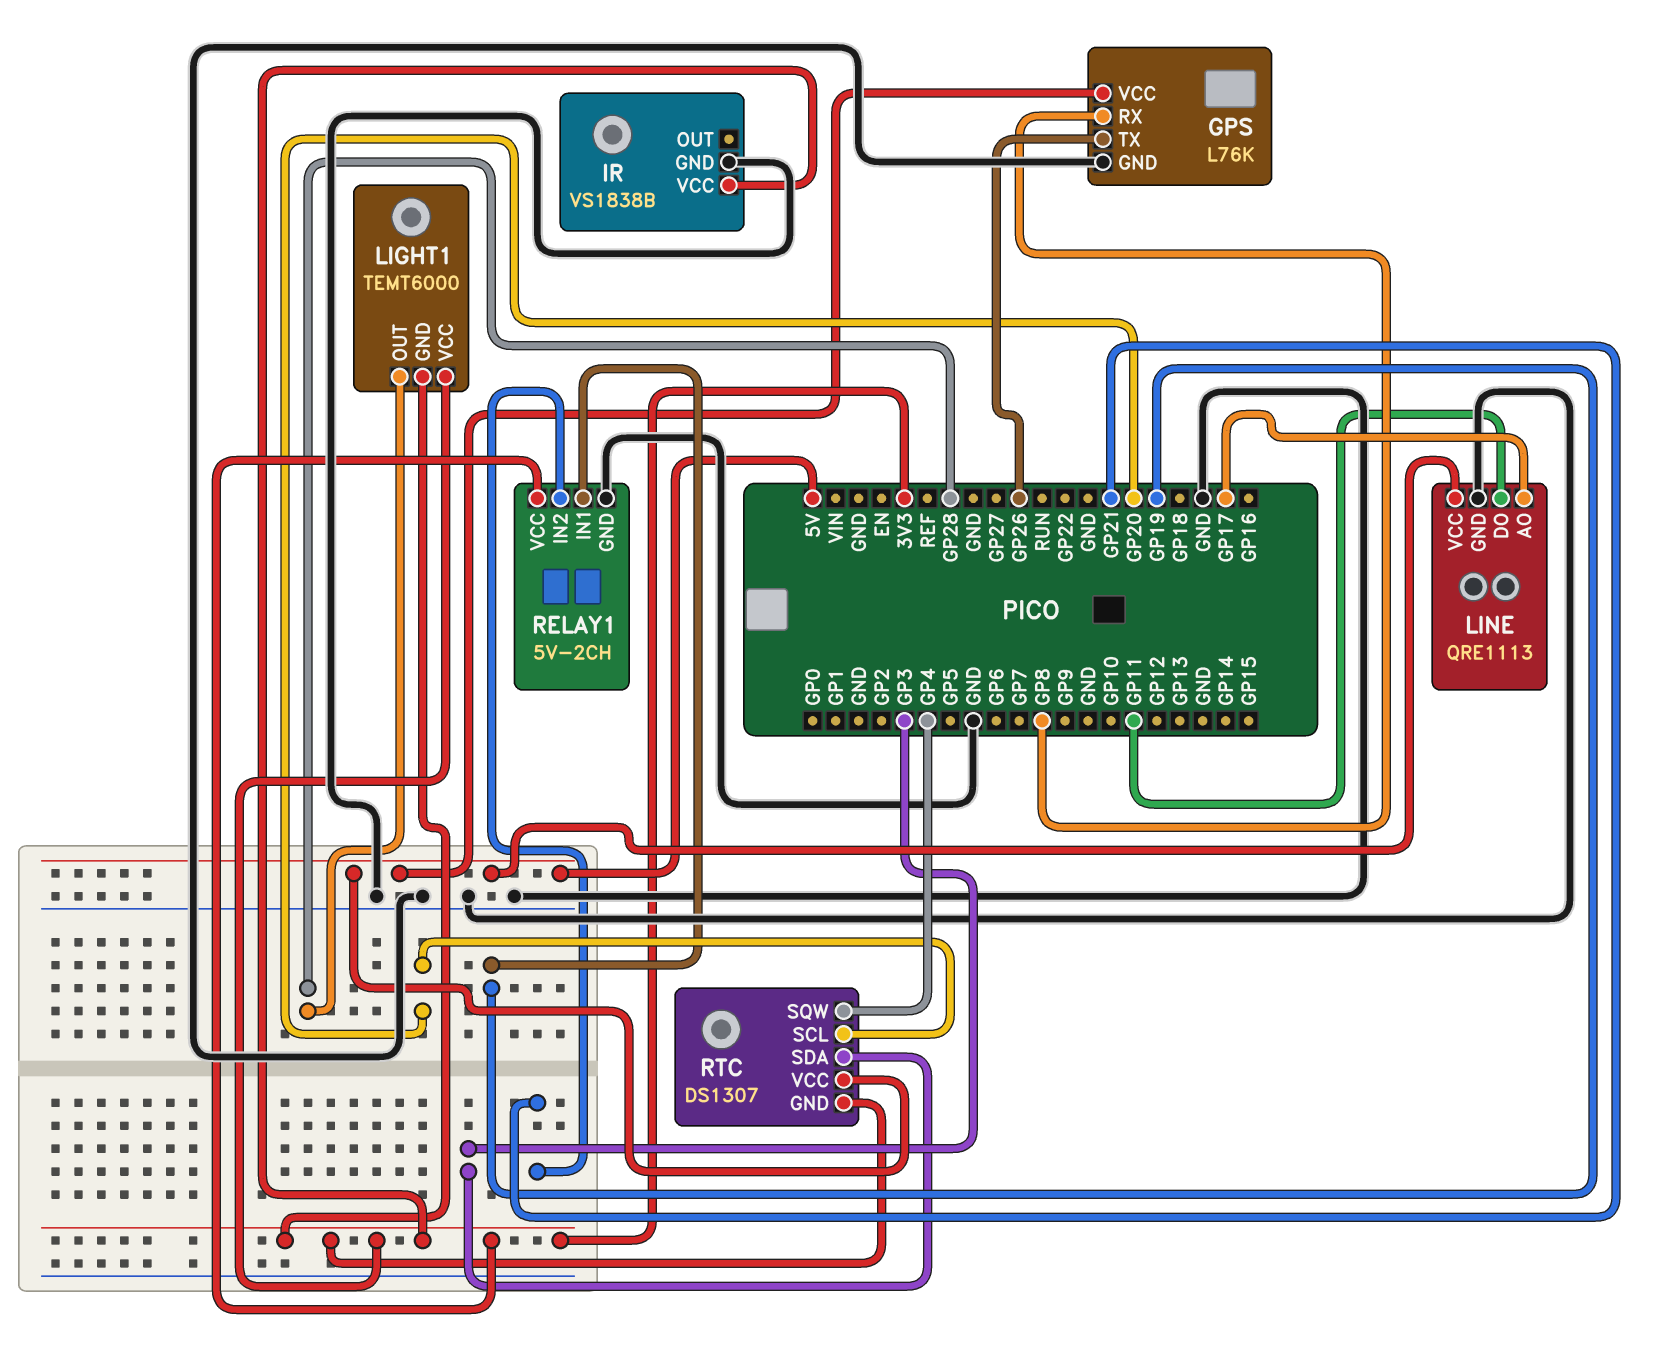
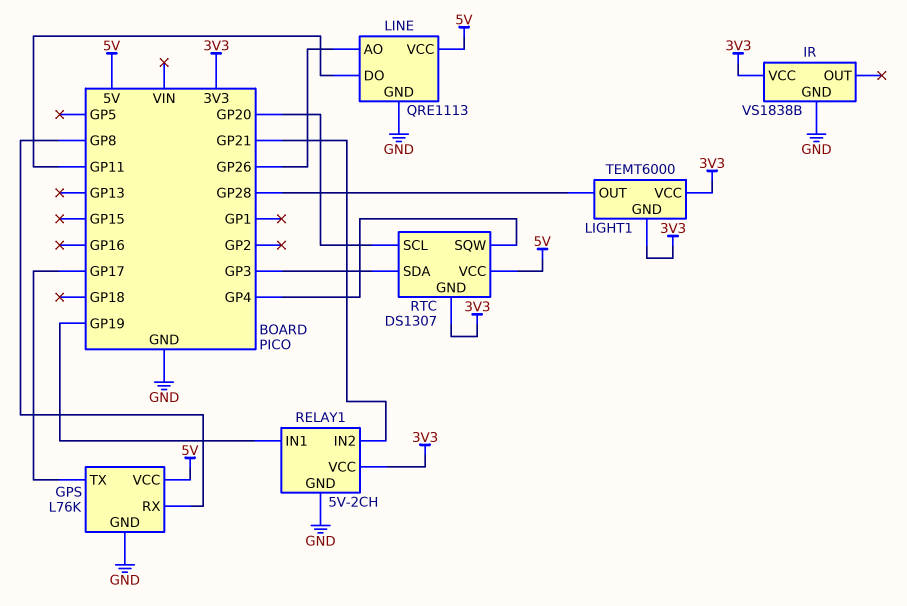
GPS pin TX: GP26 -> GP17
LINE pin AO: GP17 -> GP26

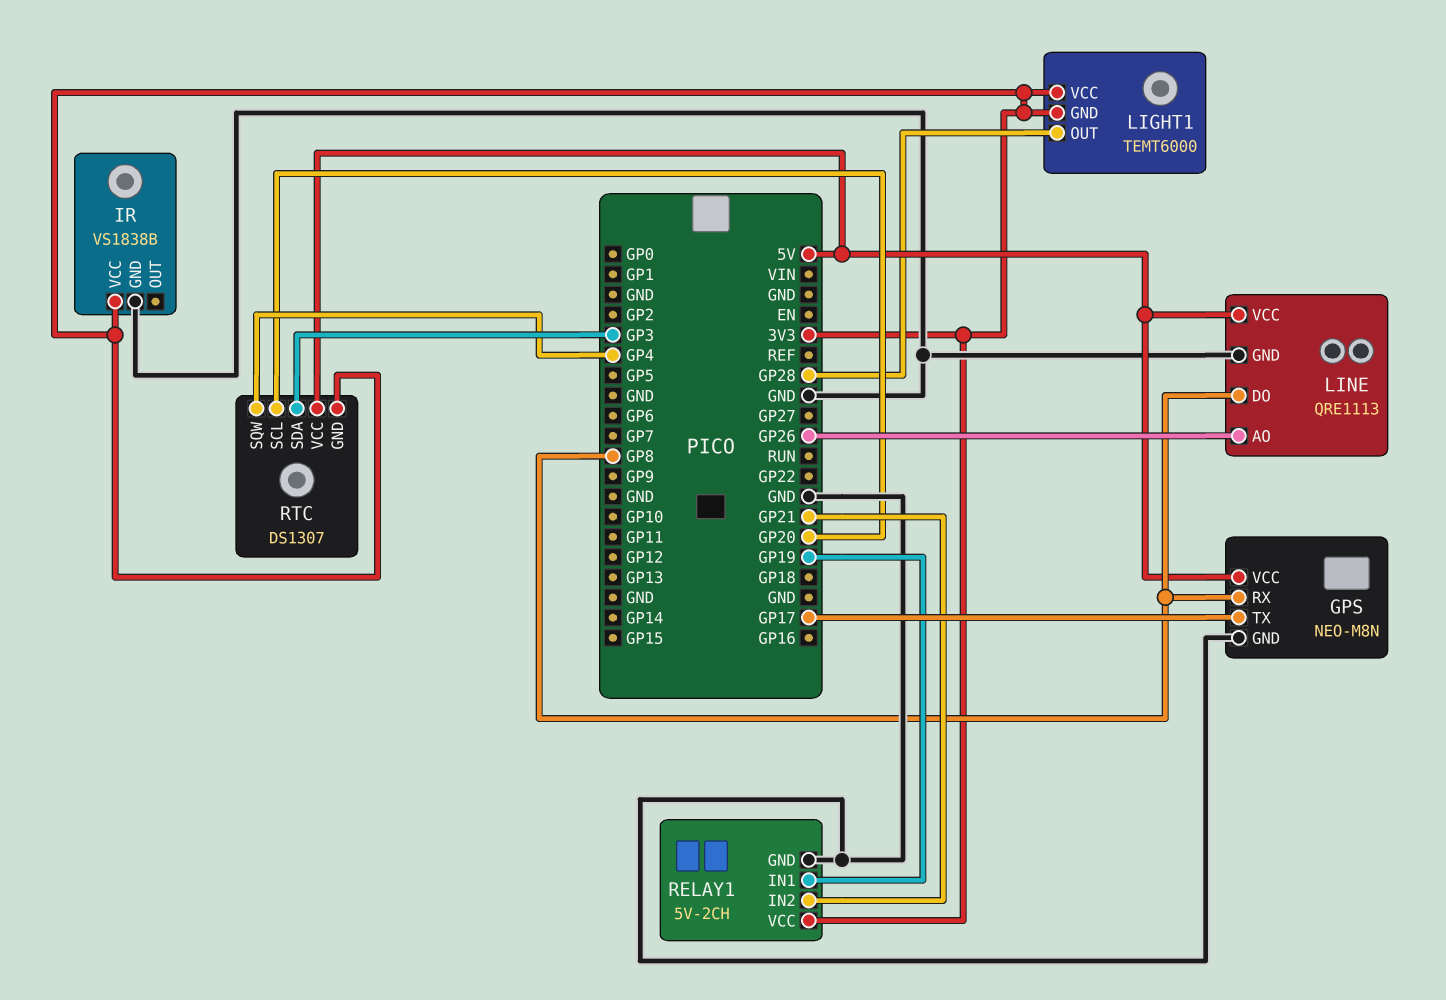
GPS: L76K -> NEO-M8N
LINE pin DO: GP11 -> GP8

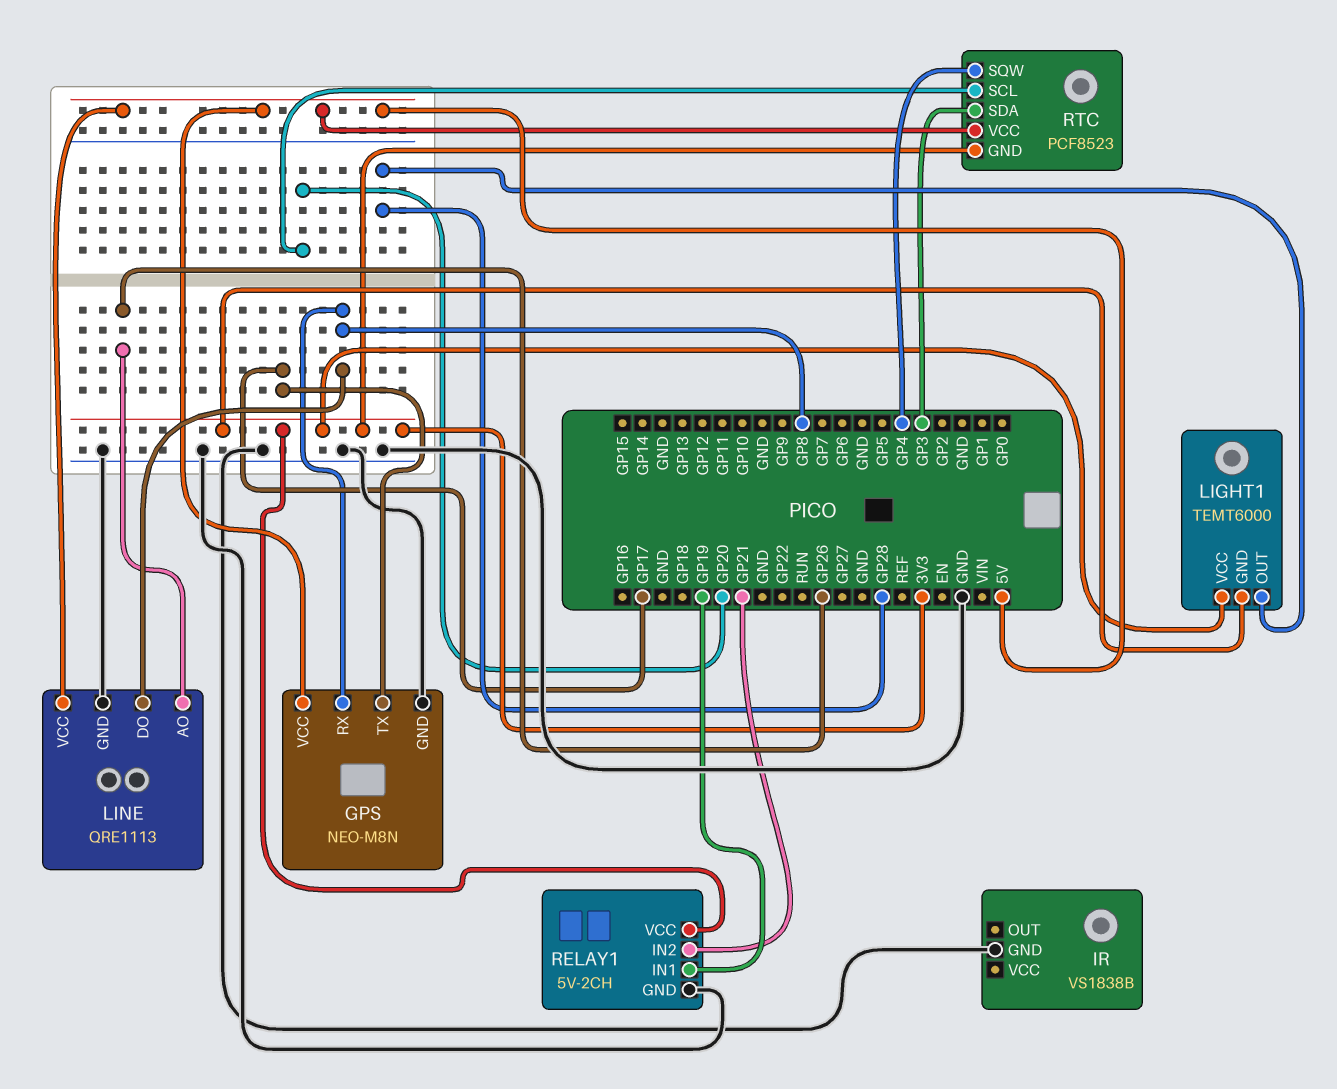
IR pin VCC: 3V3 -> none
RTC: DS1307 -> PCF8523

